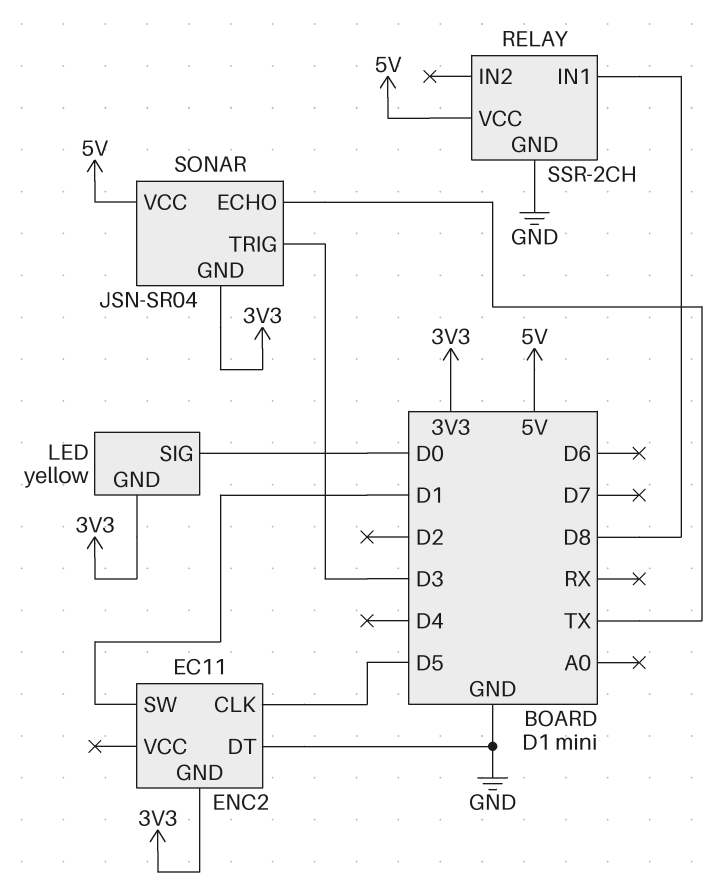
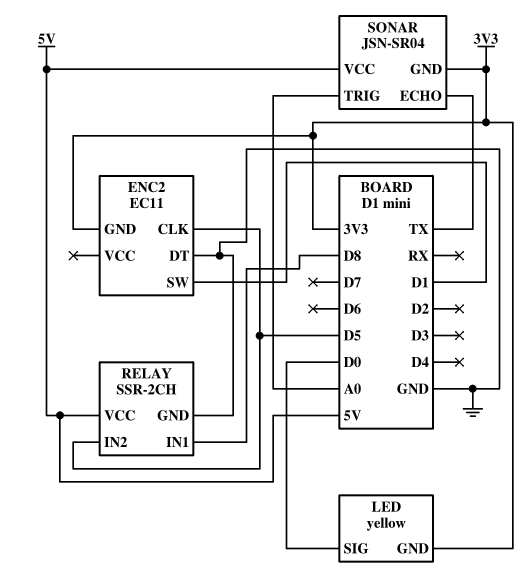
RELAY pin IN2: none -> D5
SONAR pin TRIG: D3 -> A0

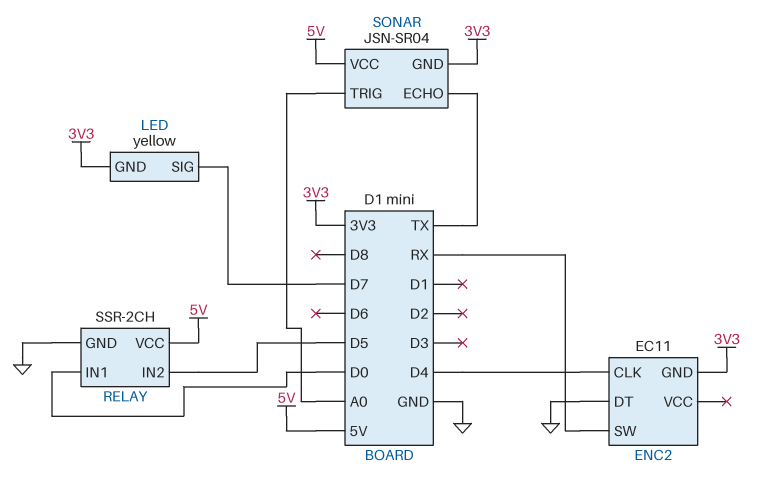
ENC2 pin CLK: D5 -> D4
ENC2 pin SW: D1 -> RX
LED pin SIG: D0 -> D7
RELAY pin IN1: D8 -> D0

